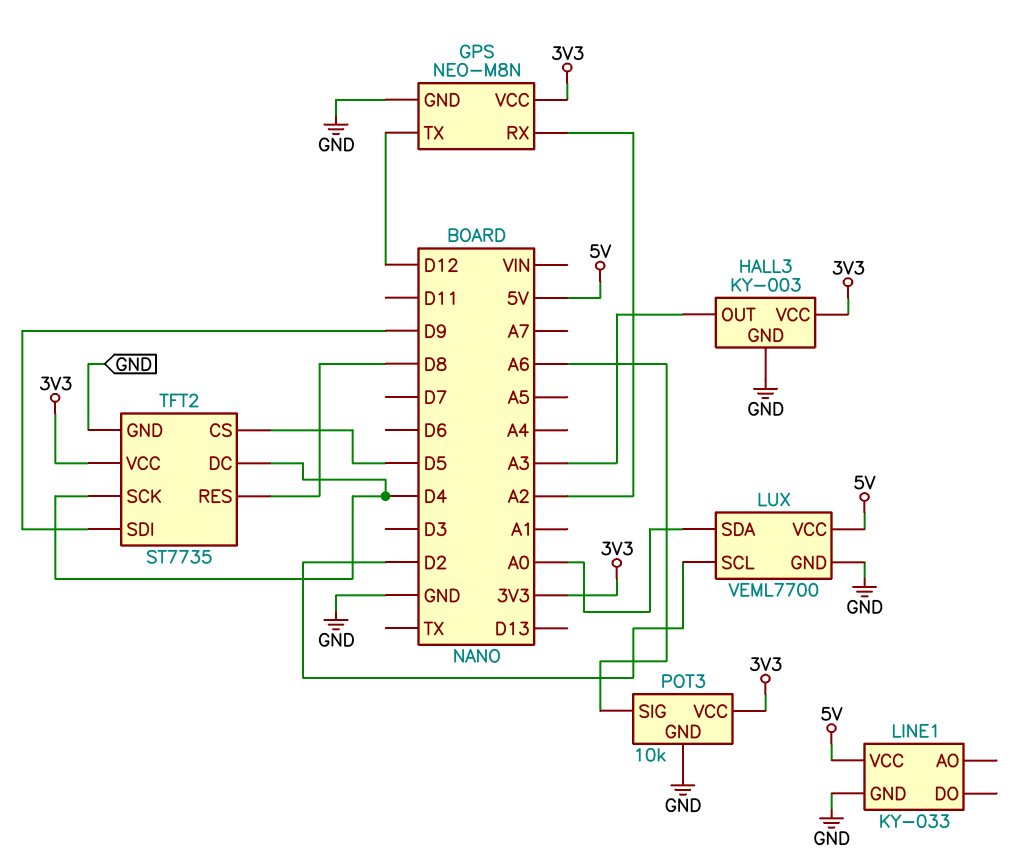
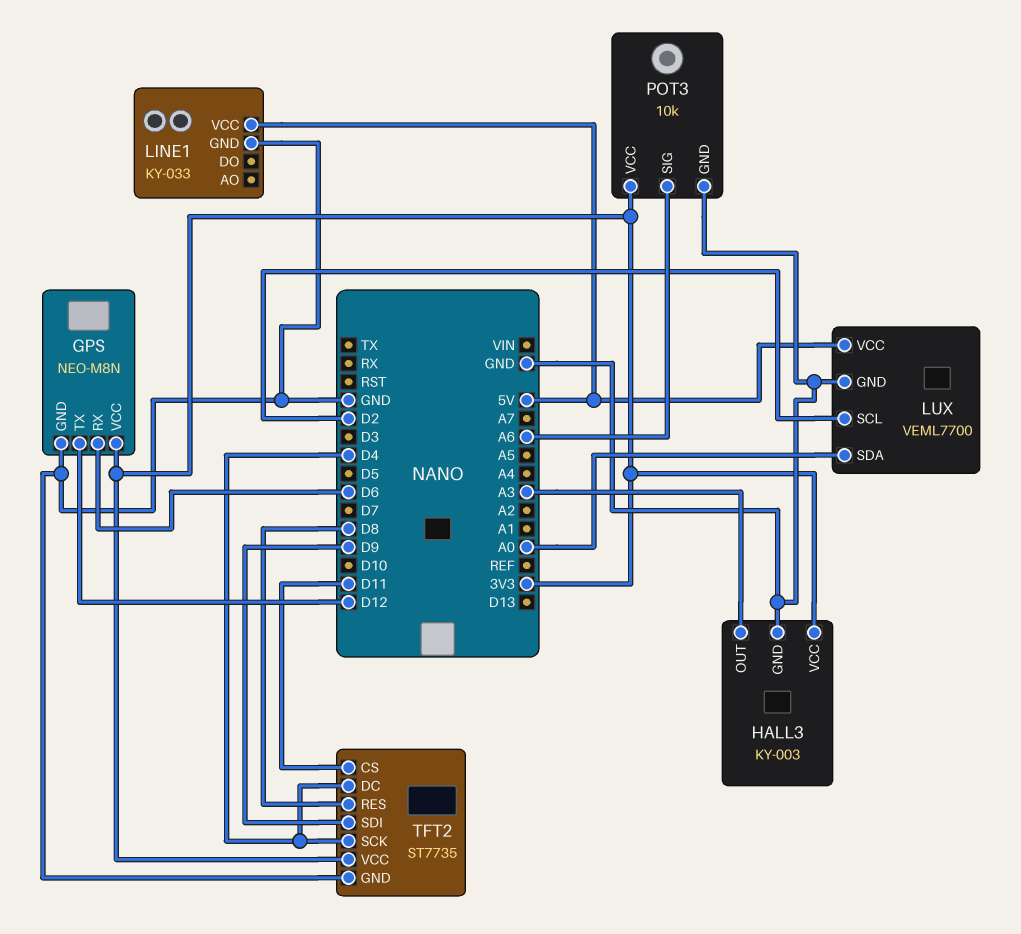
GPS pin RX: A2 -> D6
TFT2 pin CS: D5 -> D11

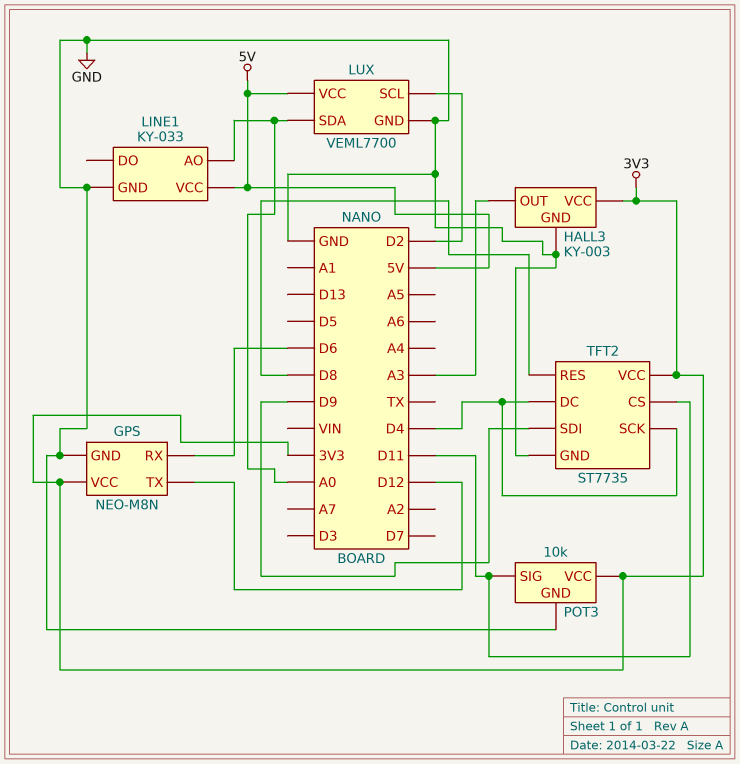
LINE1 pin AO: none -> A0
POT3 pin SIG: A6 -> D11

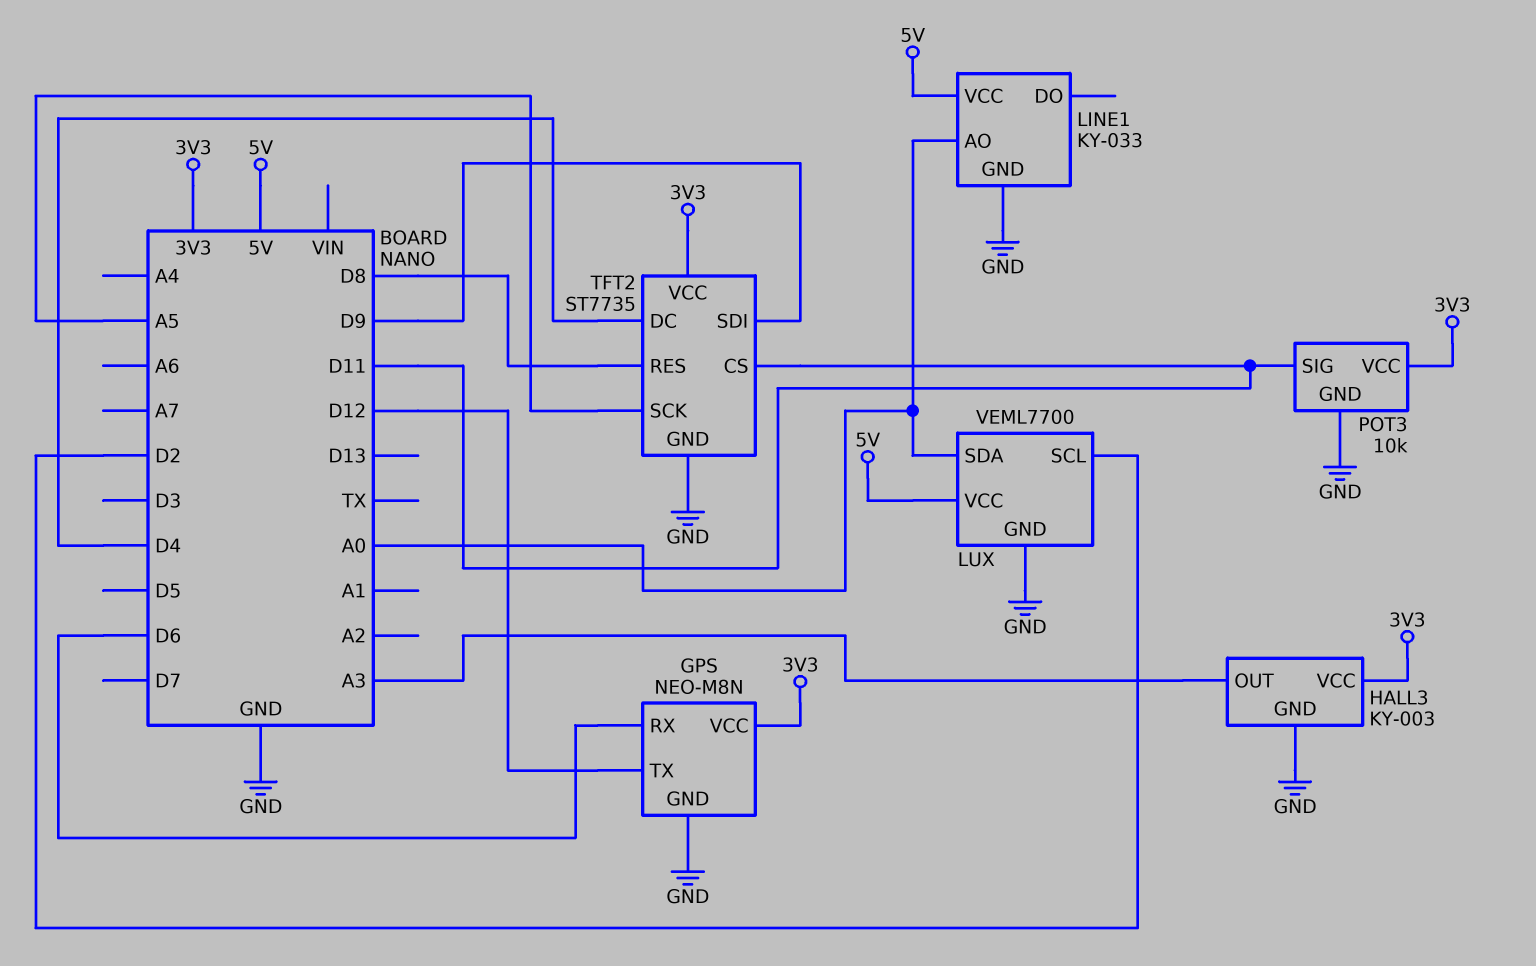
TFT2 pin SCK: D4 -> A5

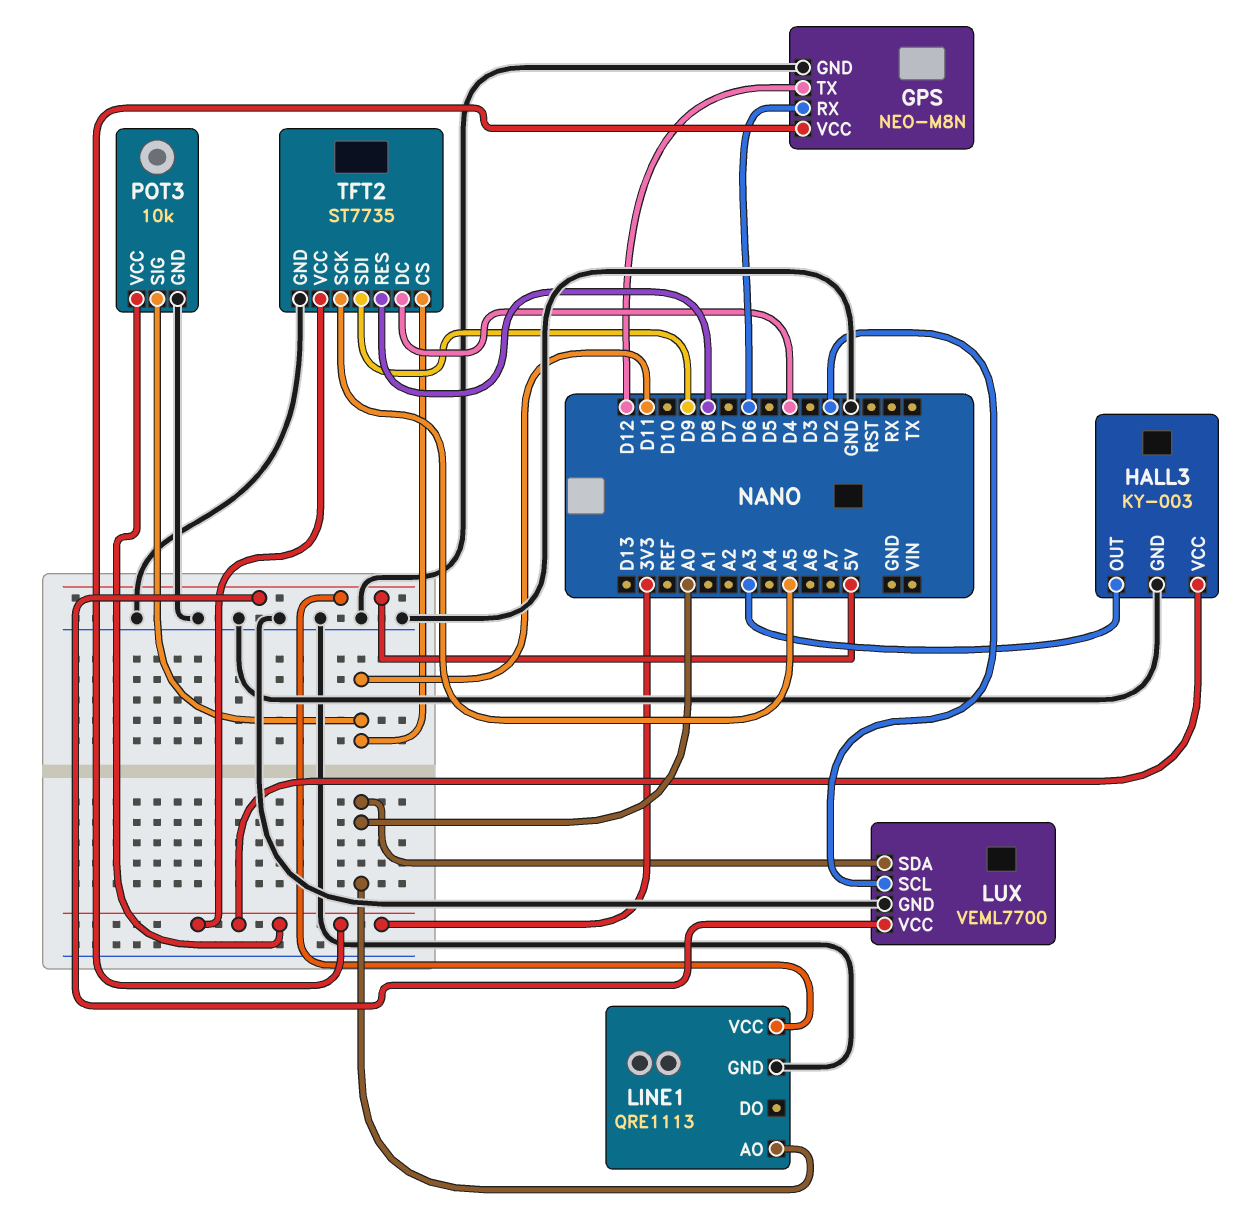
LINE1: KY-033 -> QRE1113

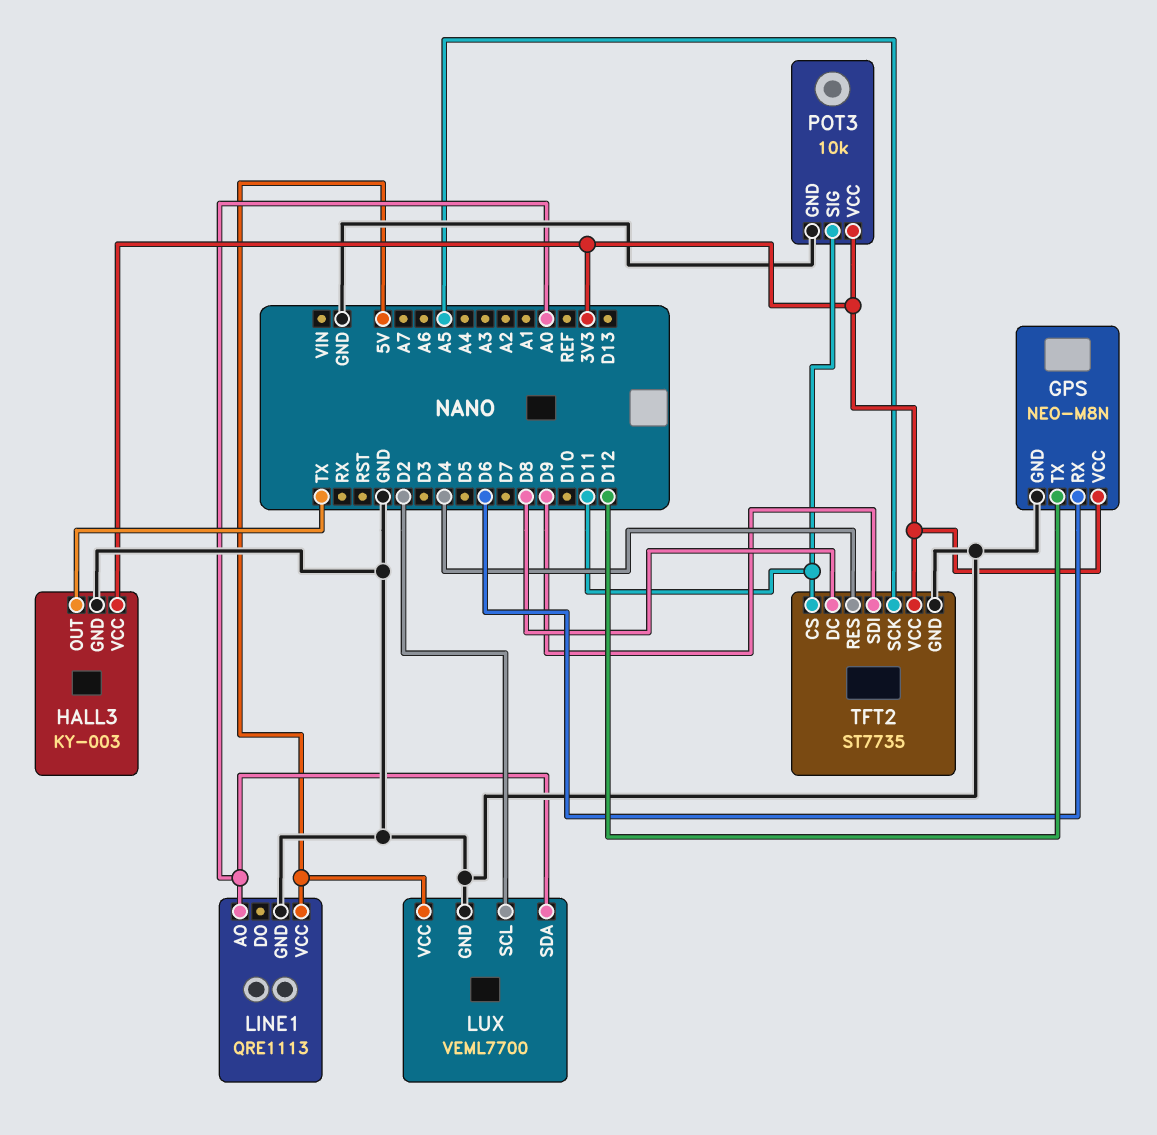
HALL3 pin OUT: A3 -> TX
TFT2 pin DC: D4 -> D8
TFT2 pin RES: D8 -> D4

